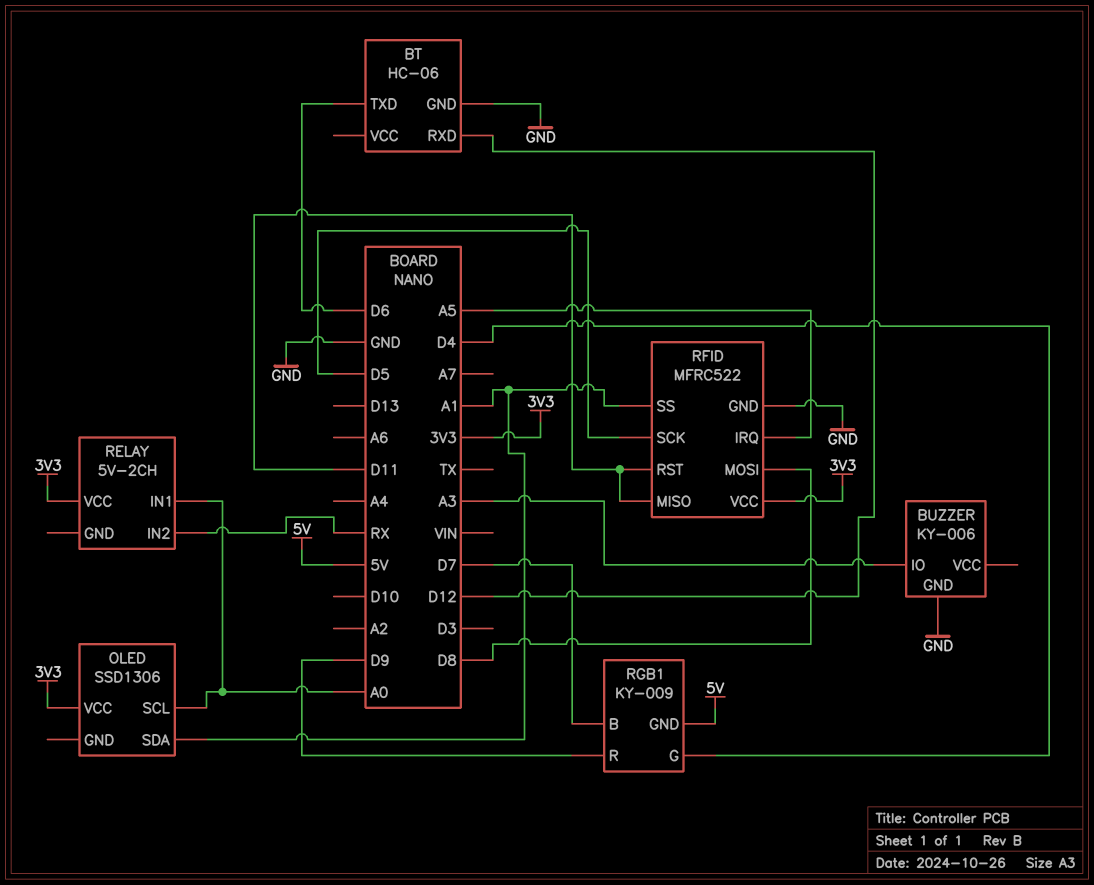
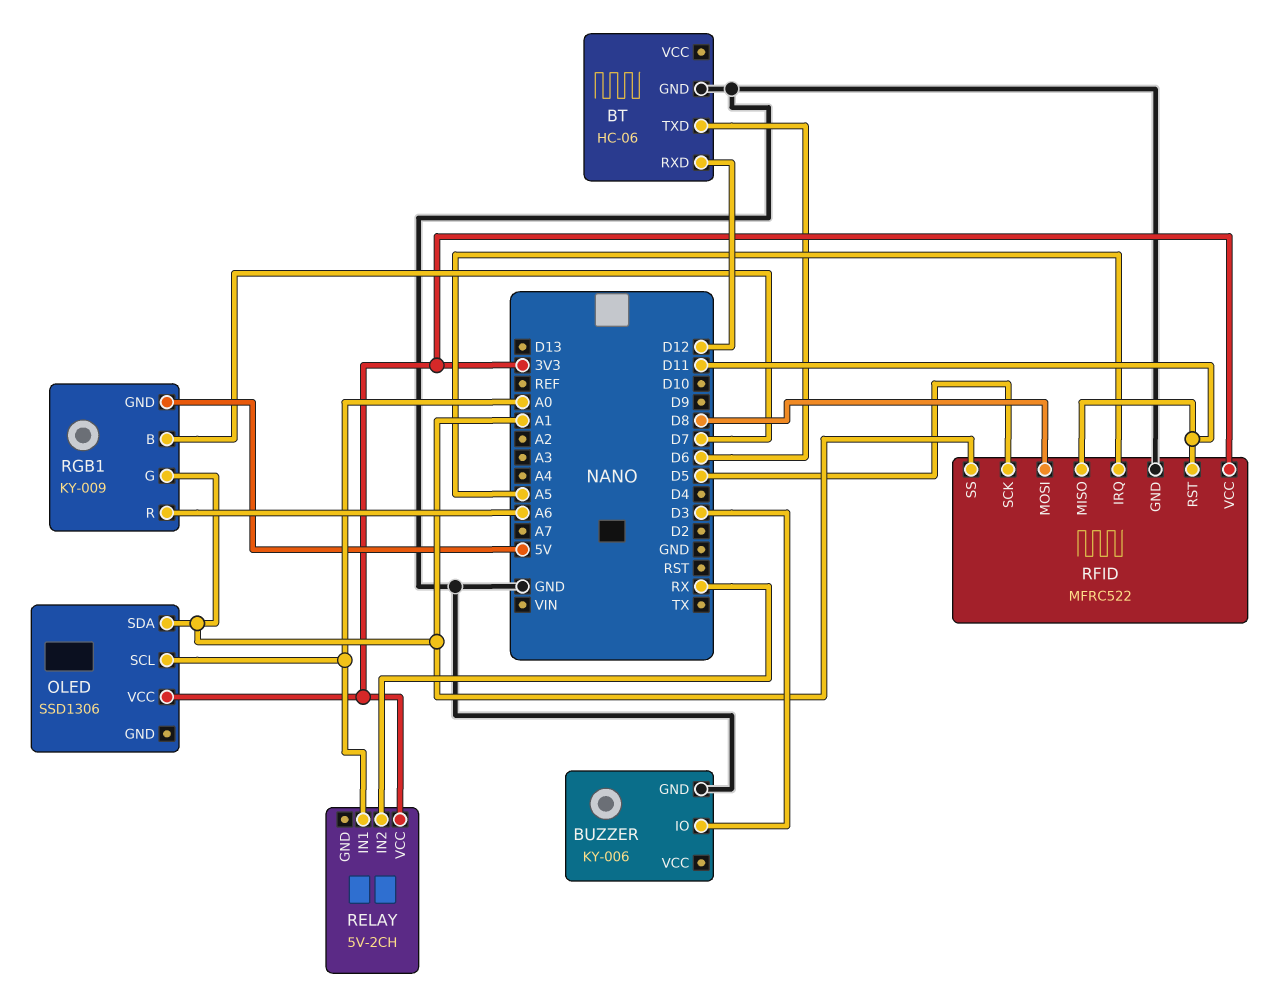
BUZZER pin IO: A3 -> D3
RGB1 pin G: D4 -> A1
RGB1 pin R: D9 -> A6

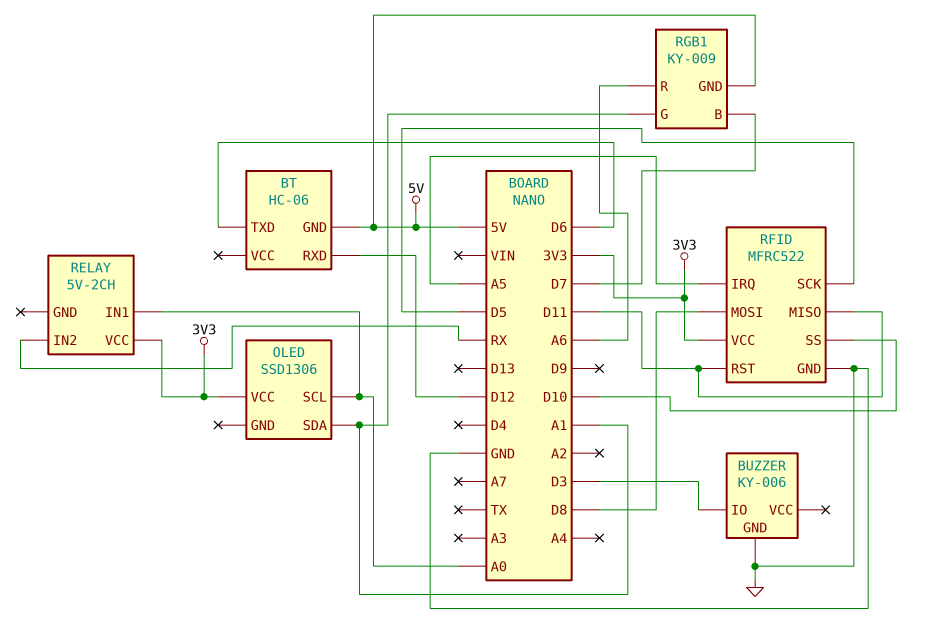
BT pin GND: GND -> 5V
RFID pin SS: A1 -> D10

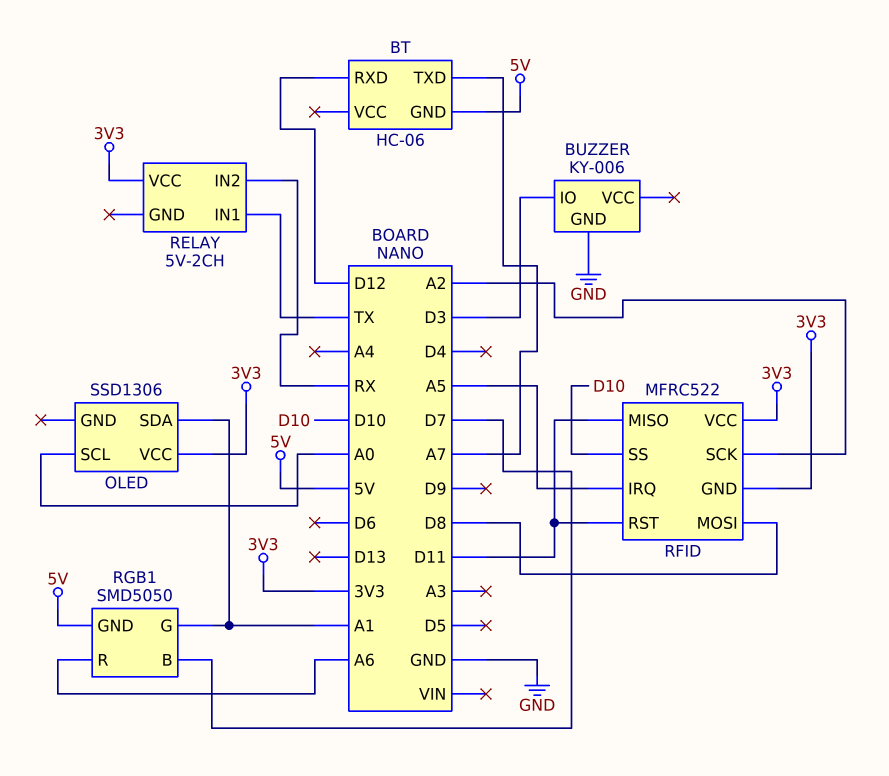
BT pin TXD: D6 -> A7
RELAY pin IN1: A0 -> TX
RFID pin GND: GND -> 3V3
RFID pin SCK: D5 -> A2
RGB1: KY-009 -> SMD5050

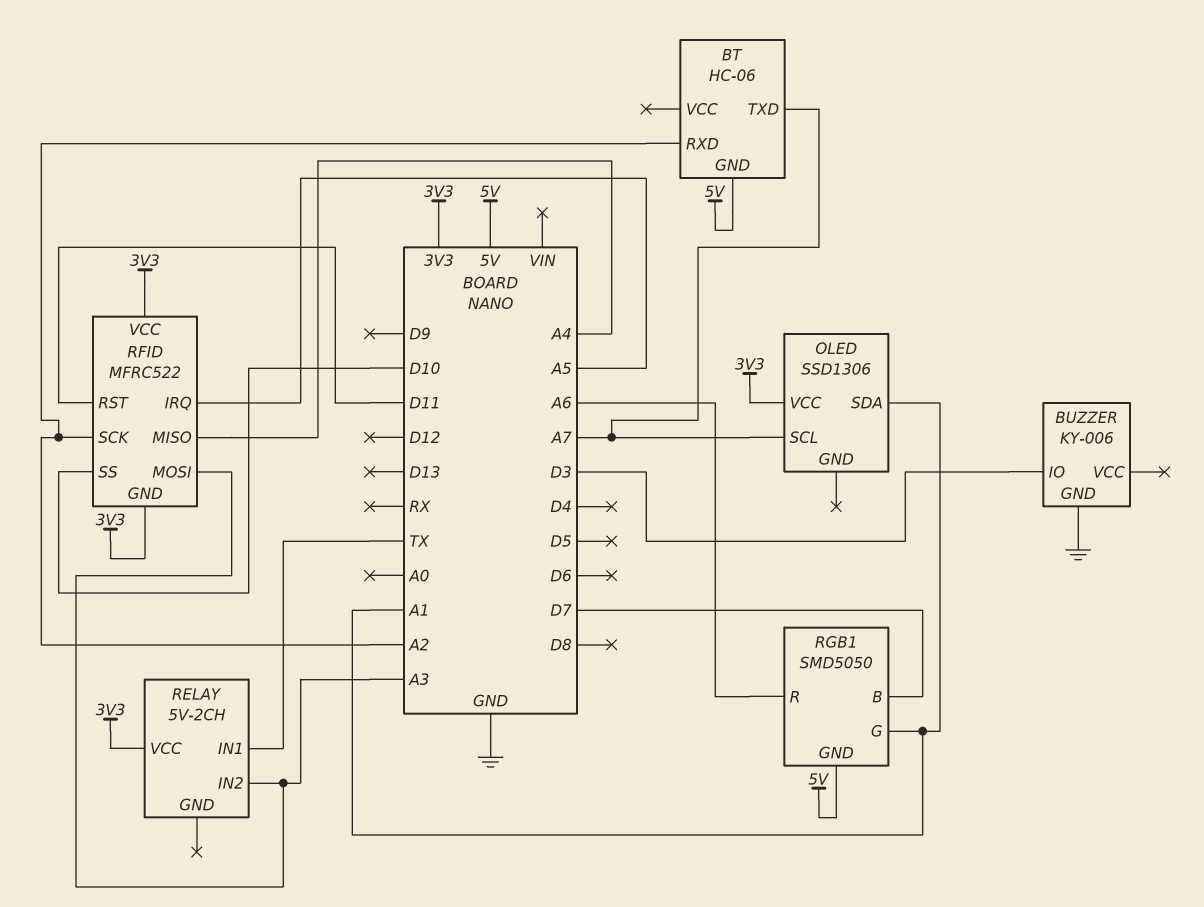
BT pin RXD: D12 -> A2
OLED pin SCL: A0 -> A7
RELAY pin IN2: RX -> A3
RFID pin MISO: D11 -> A4
RFID pin MOSI: D8 -> A3

